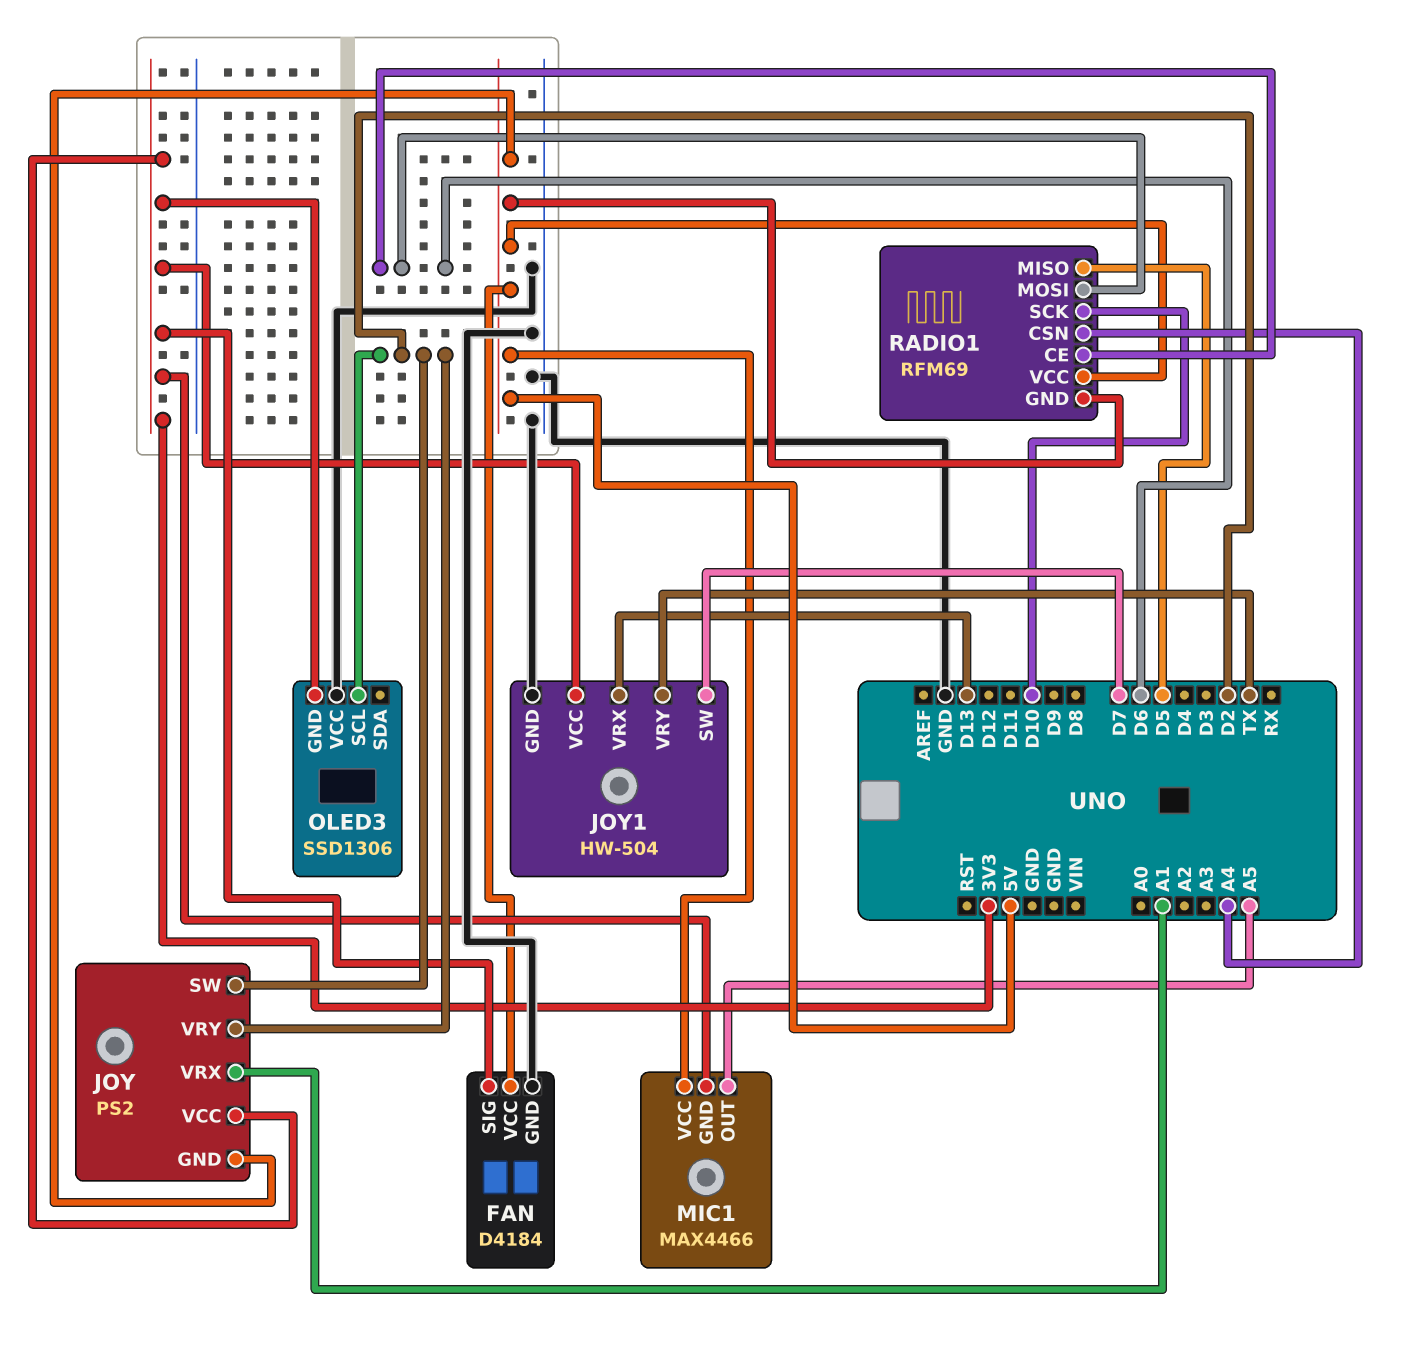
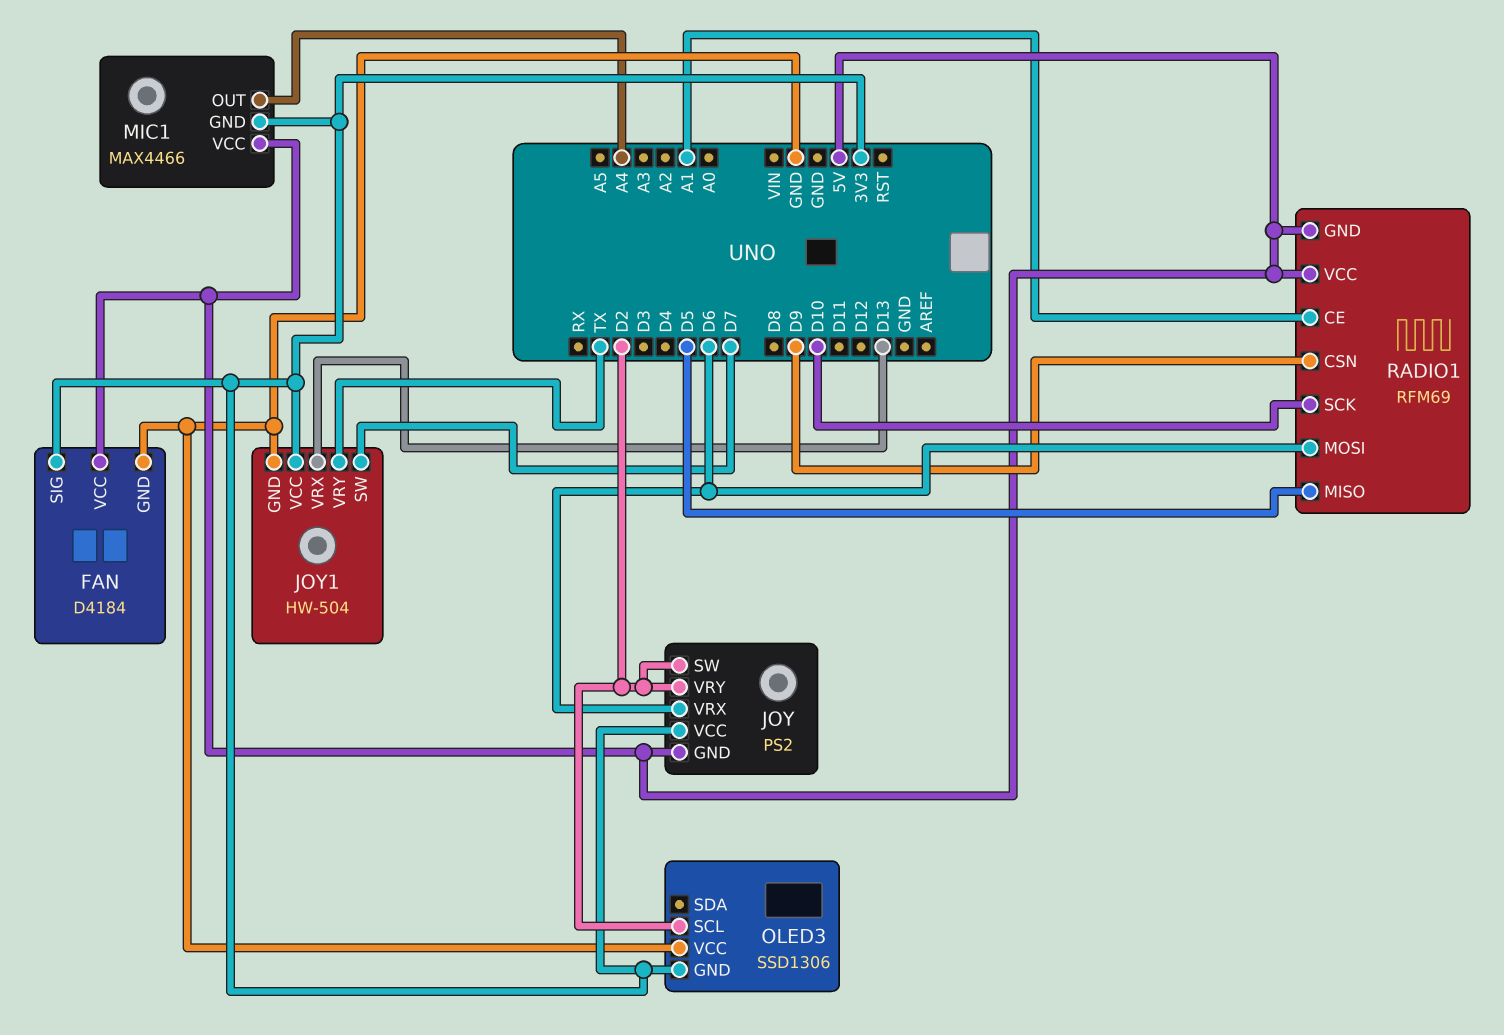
JOY pin VRX: A1 -> D6
MIC1 pin OUT: A5 -> A4
RADIO1 pin CE: D6 -> A1
RADIO1 pin CSN: A4 -> D9

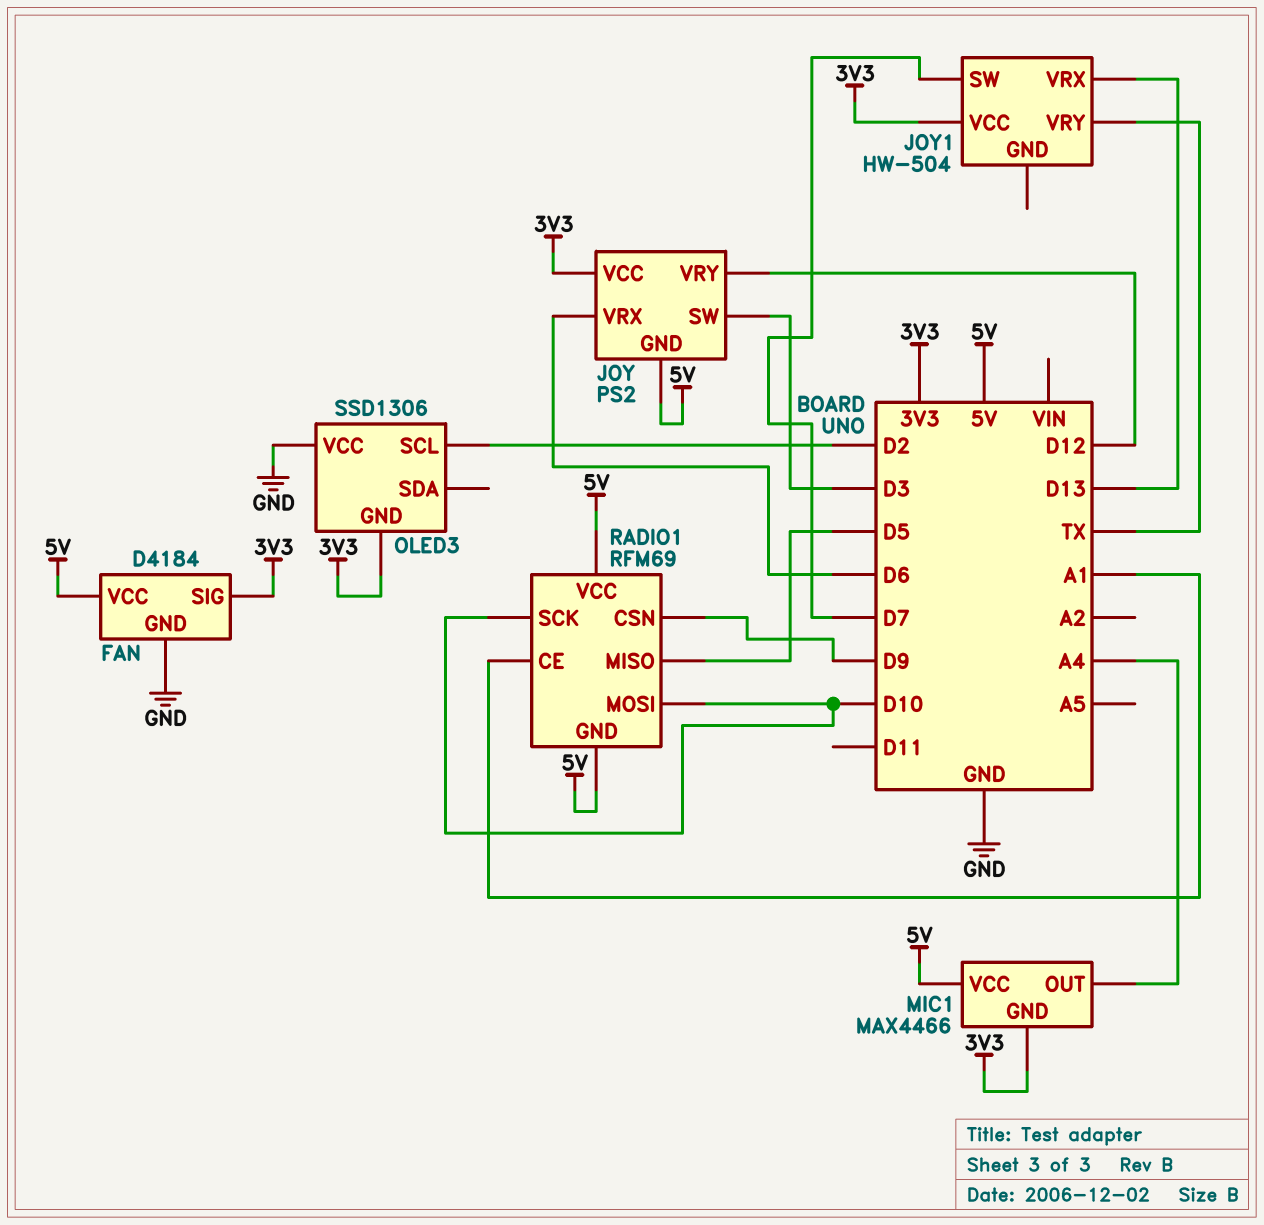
JOY pin SW: D2 -> D3
JOY pin VRY: D2 -> D12
JOY1 pin GND: GND -> none
RADIO1 pin MOSI: D6 -> D10

